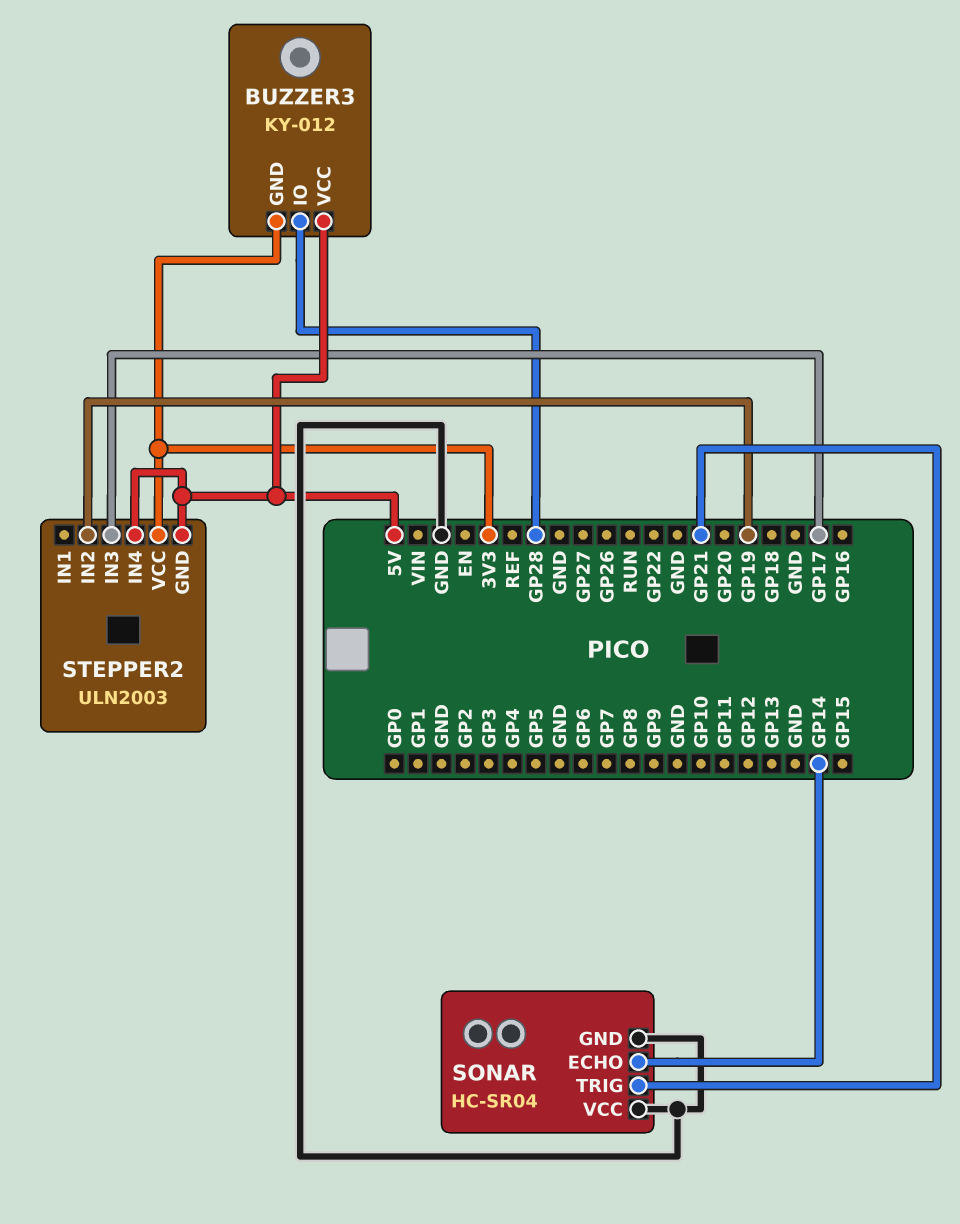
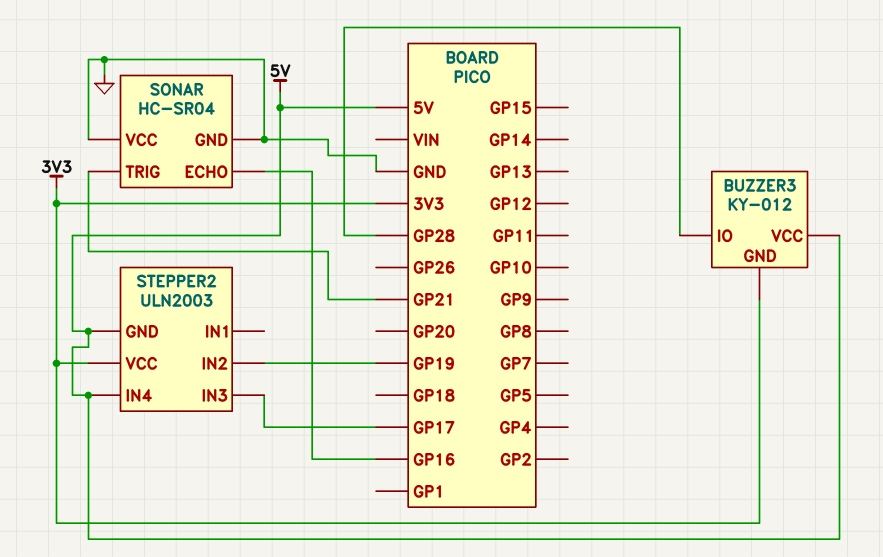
SONAR pin ECHO: GP14 -> GP16

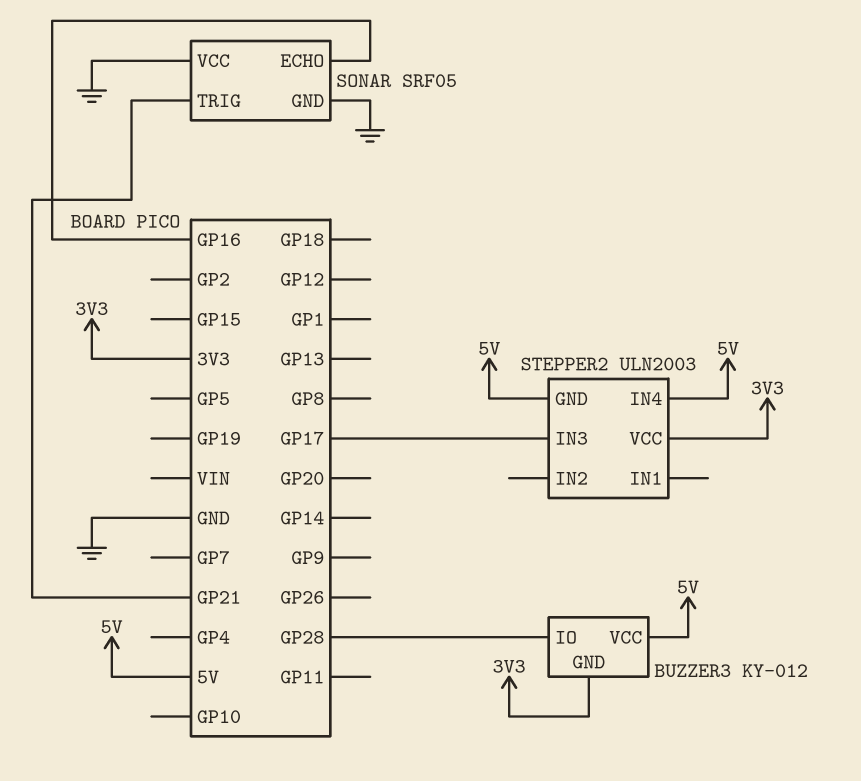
SONAR: HC-SR04 -> SRF05
STEPPER2 pin IN2: GP19 -> none

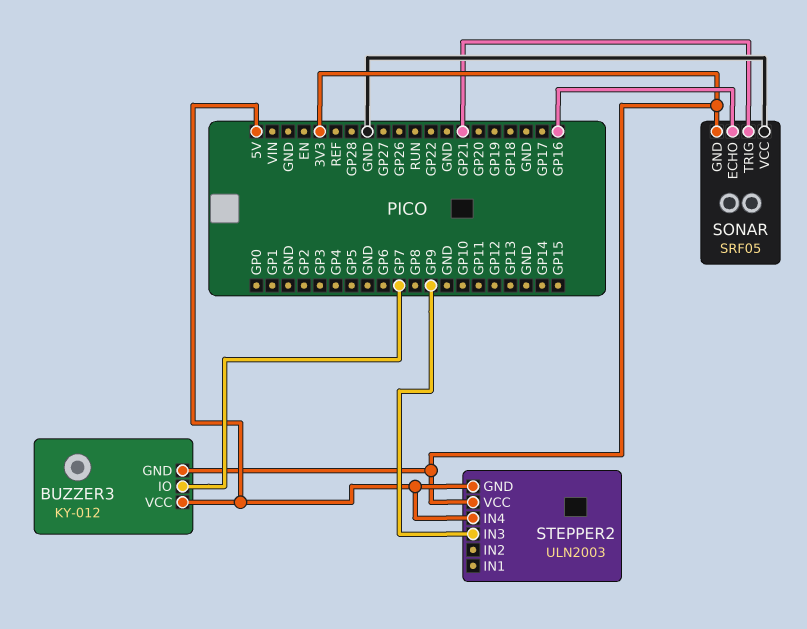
BUZZER3 pin IO: GP28 -> GP7
SONAR pin GND: GND -> 3V3
STEPPER2 pin IN3: GP17 -> GP9

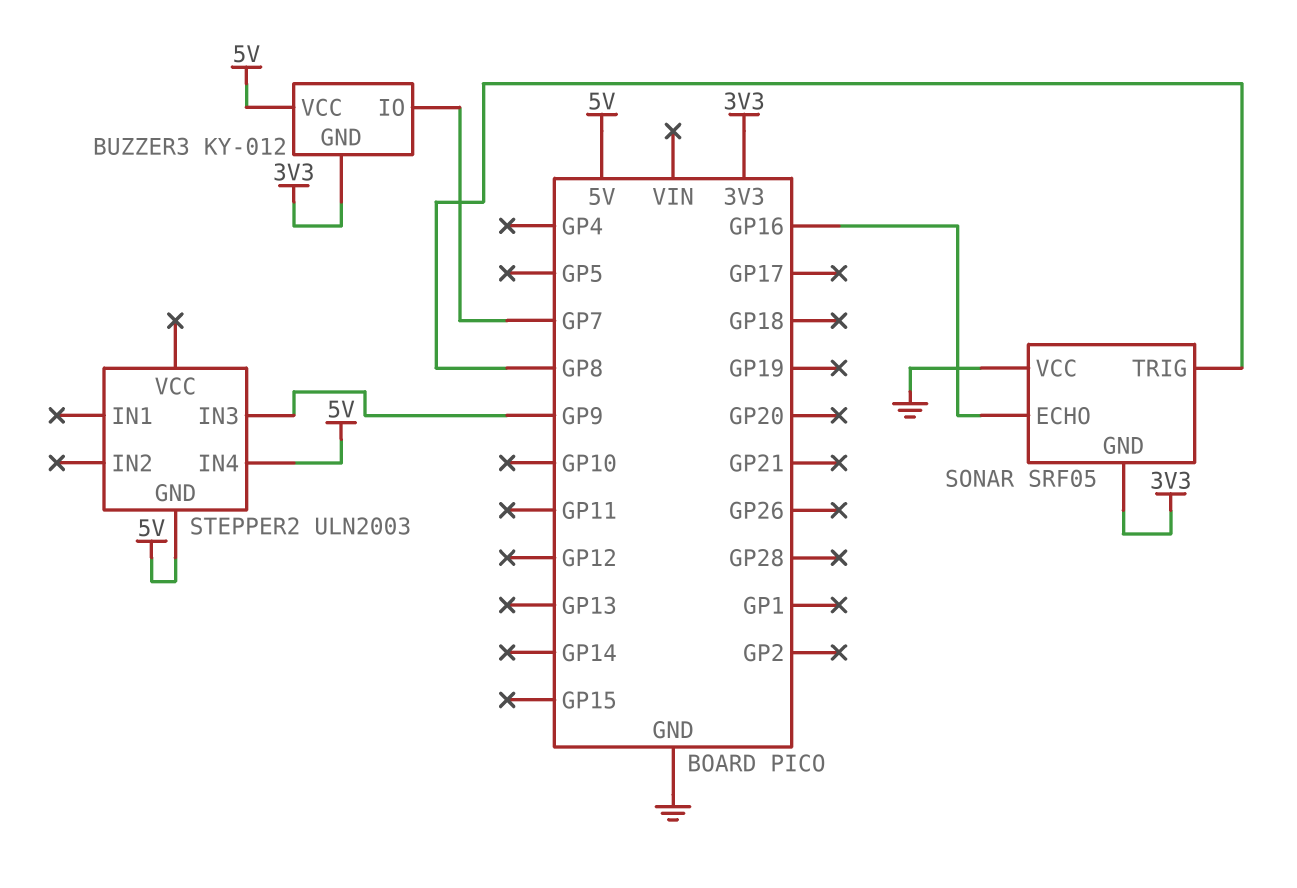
SONAR pin TRIG: GP21 -> GP8
STEPPER2 pin VCC: 3V3 -> none

